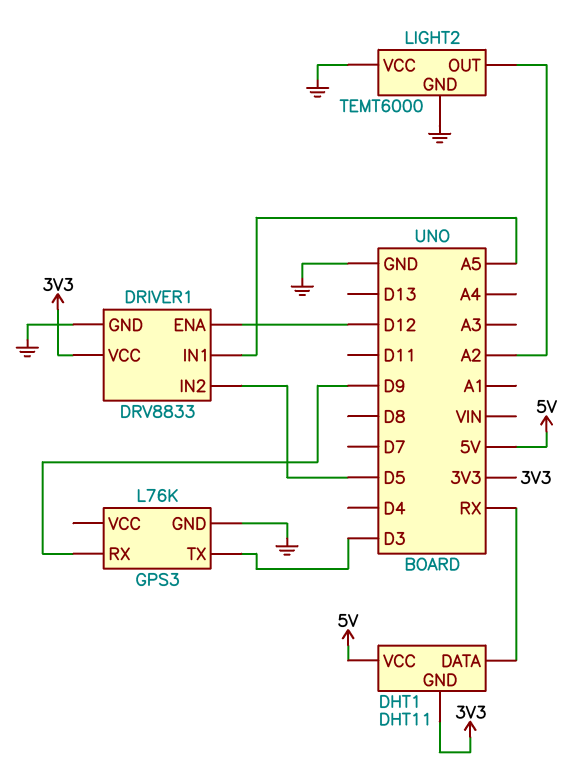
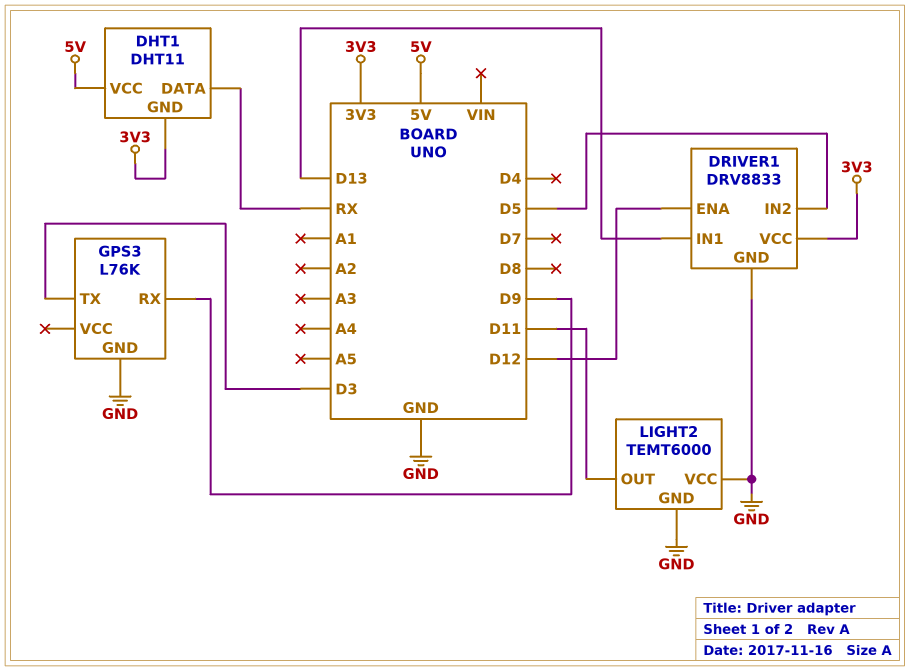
DRIVER1 pin IN1: A5 -> D13
LIGHT2 pin OUT: A2 -> D11

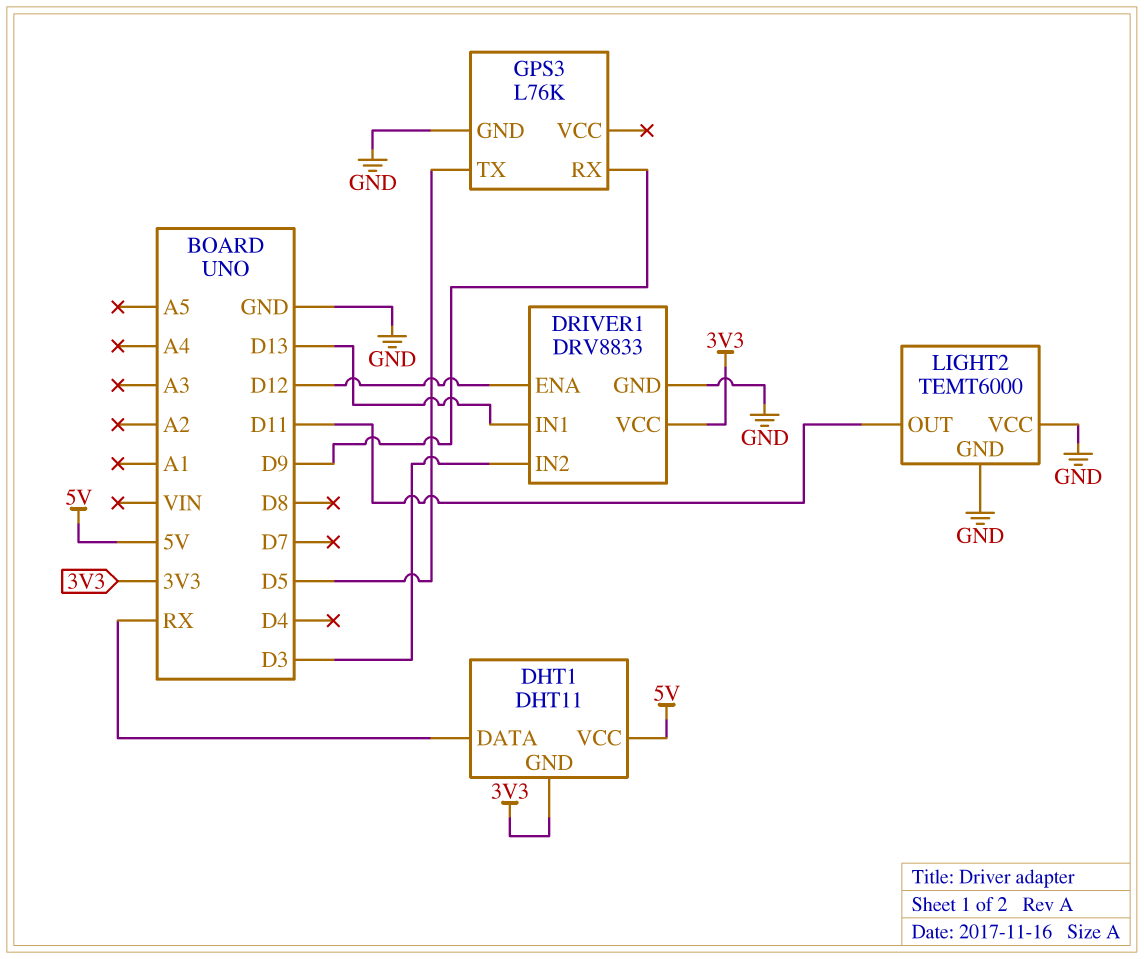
DRIVER1 pin IN2: D5 -> D3
GPS3 pin TX: D3 -> D5

